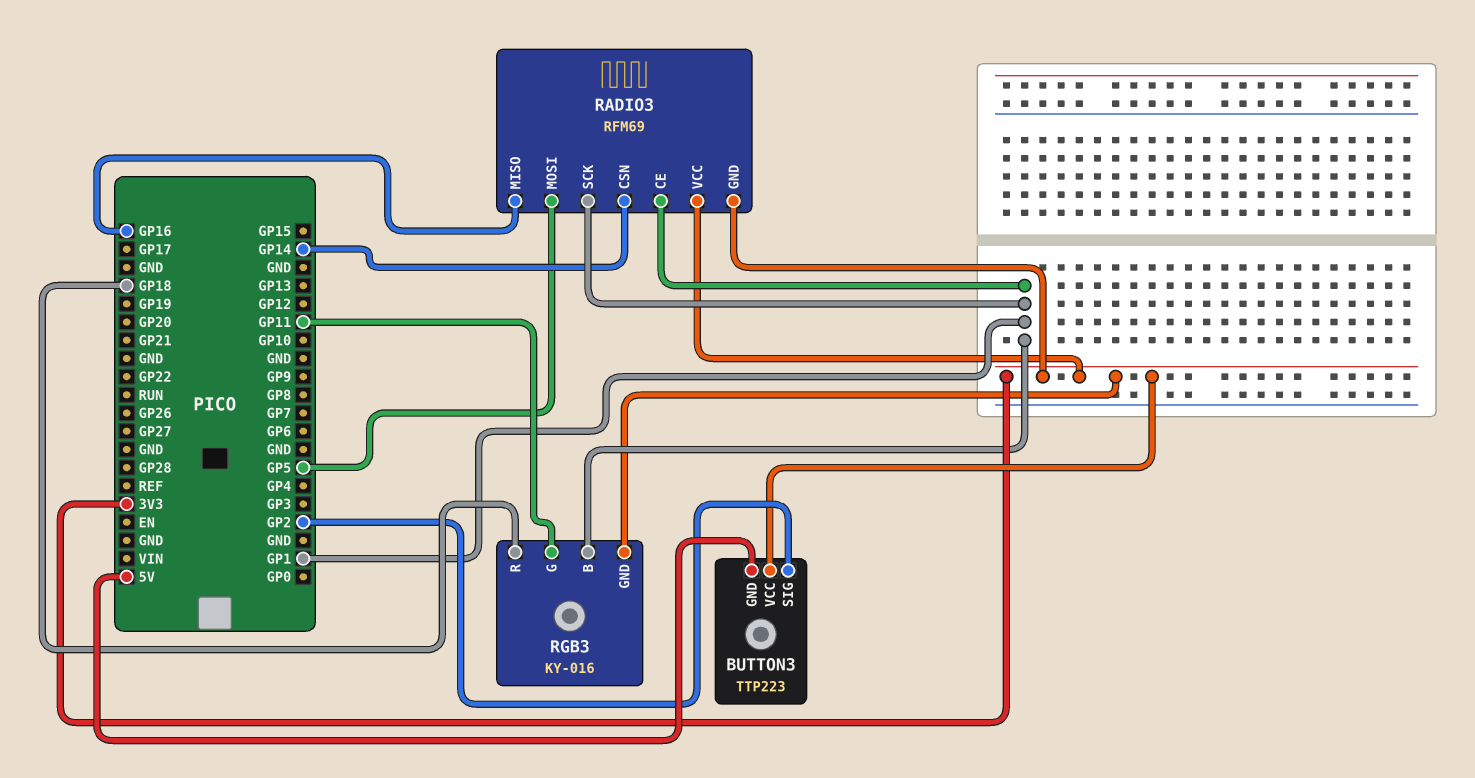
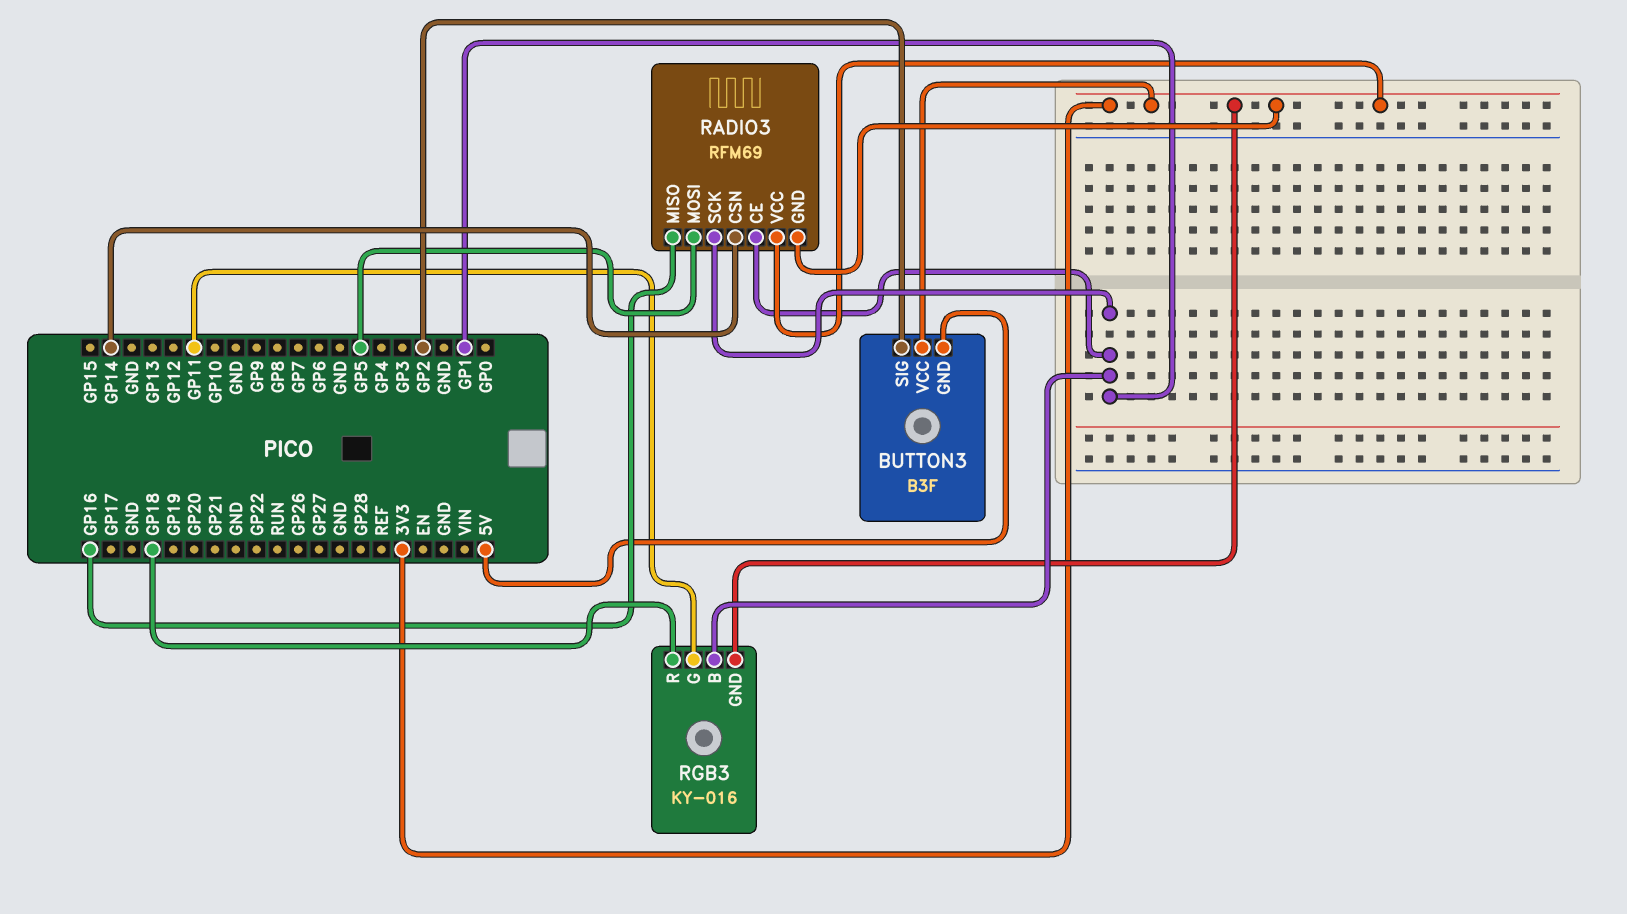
BUTTON3: TTP223 -> B3F

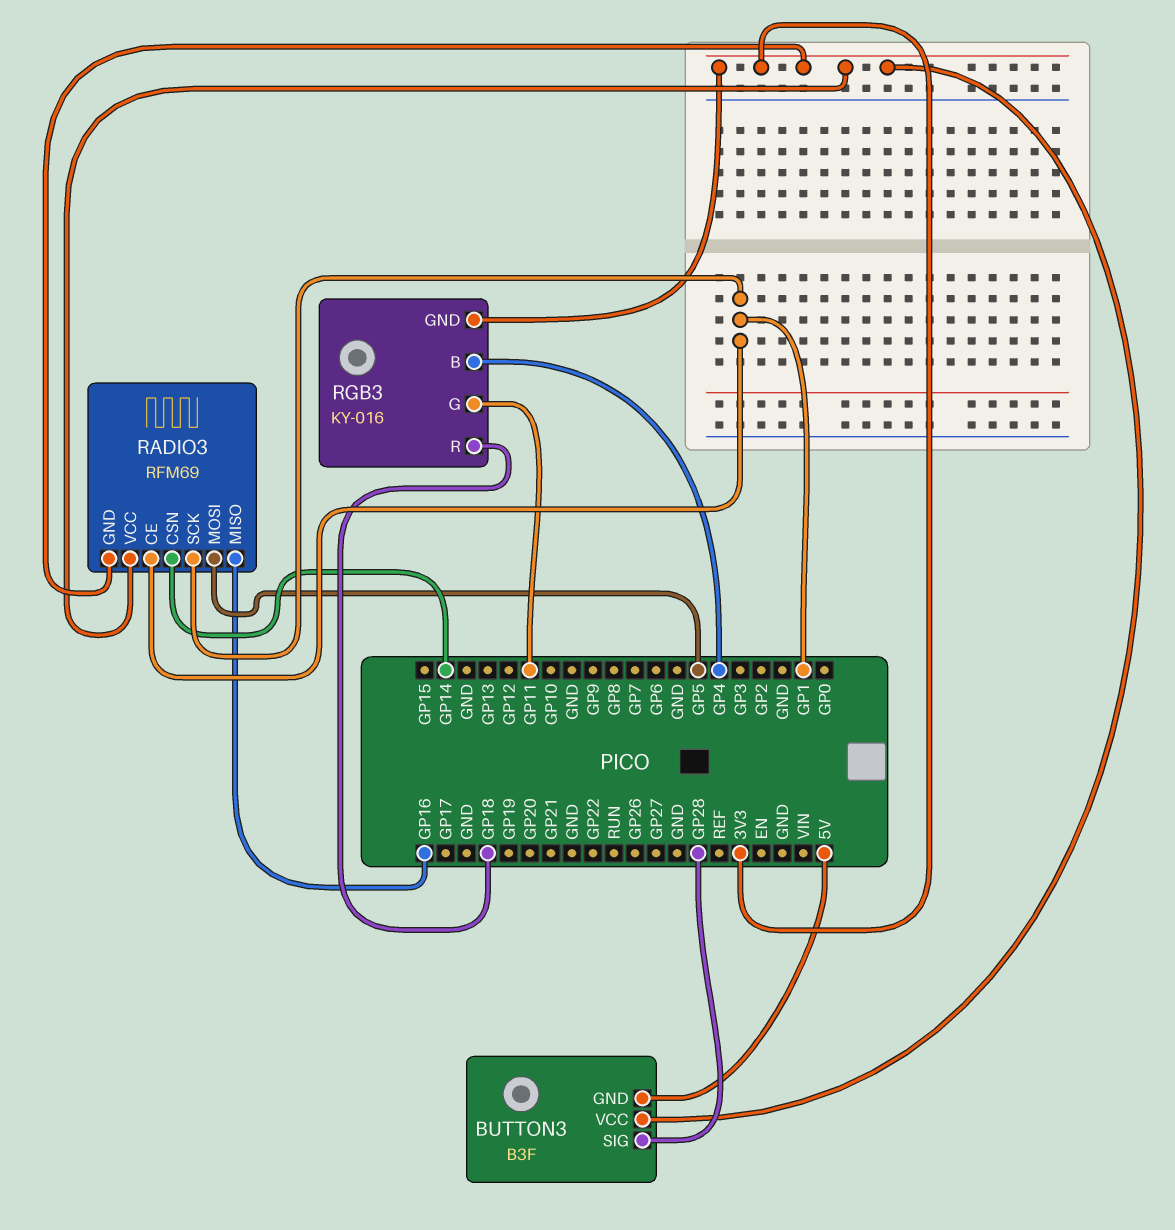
BUTTON3 pin SIG: GP2 -> GP28
RGB3 pin B: GP1 -> GP4

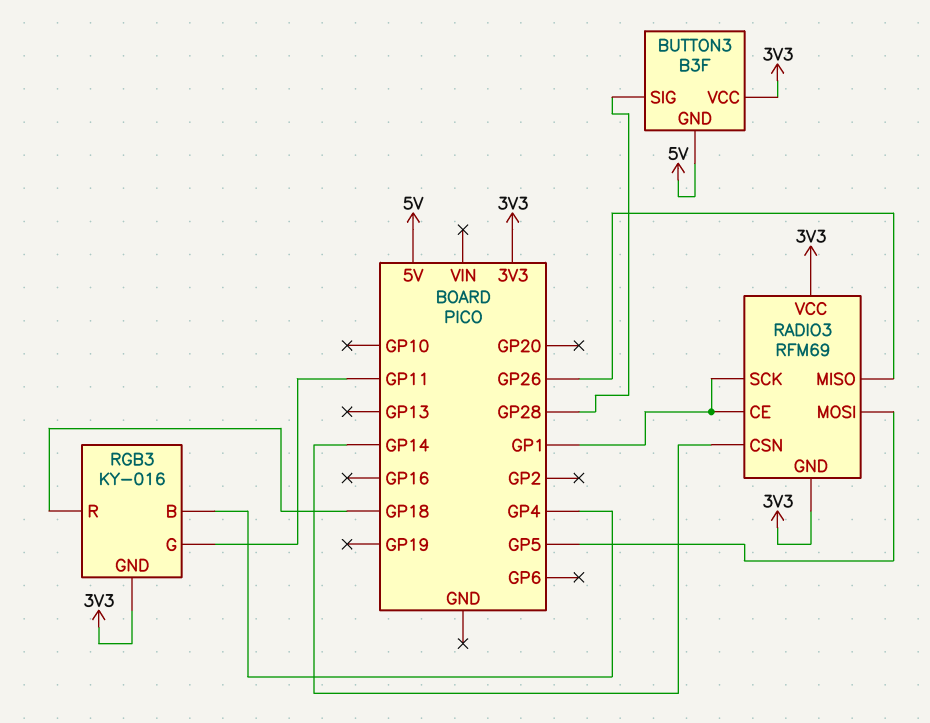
RADIO3 pin MISO: GP16 -> GP26

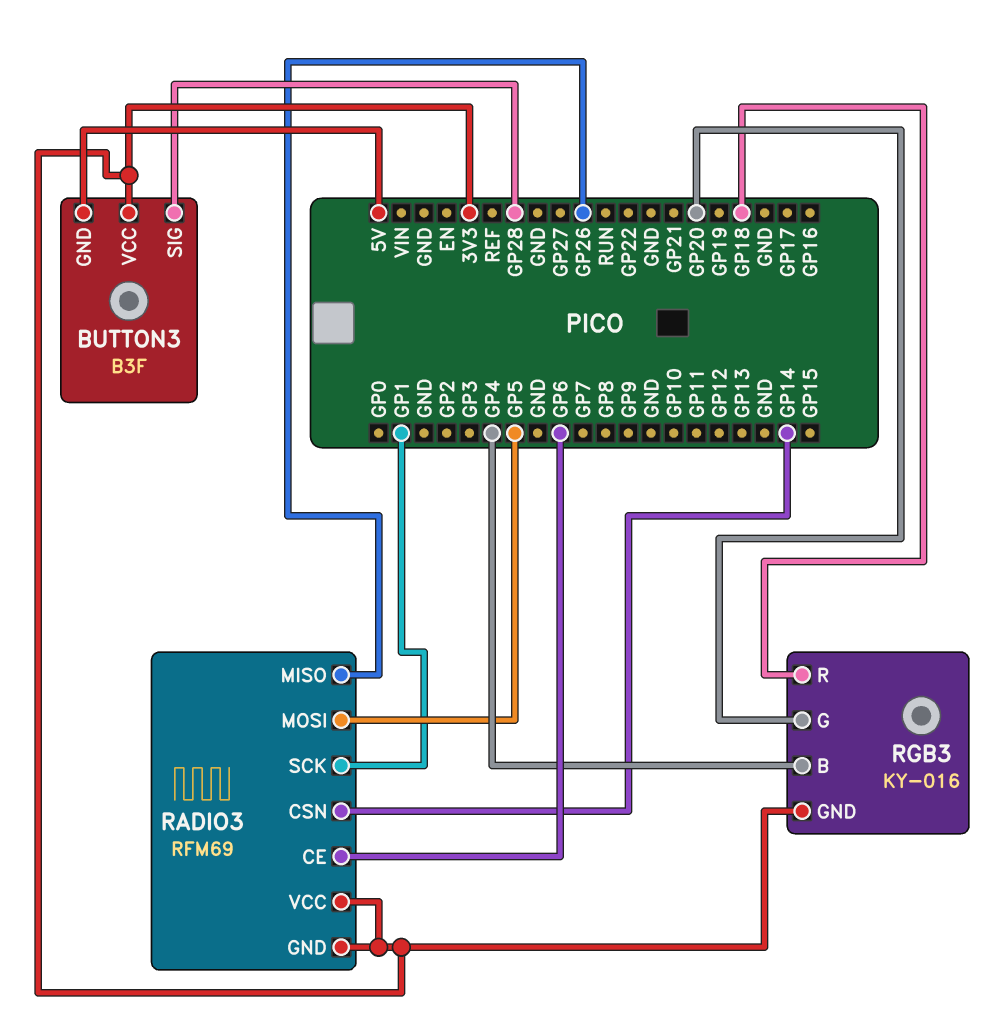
RADIO3 pin CE: GP1 -> GP6
RGB3 pin G: GP11 -> GP20

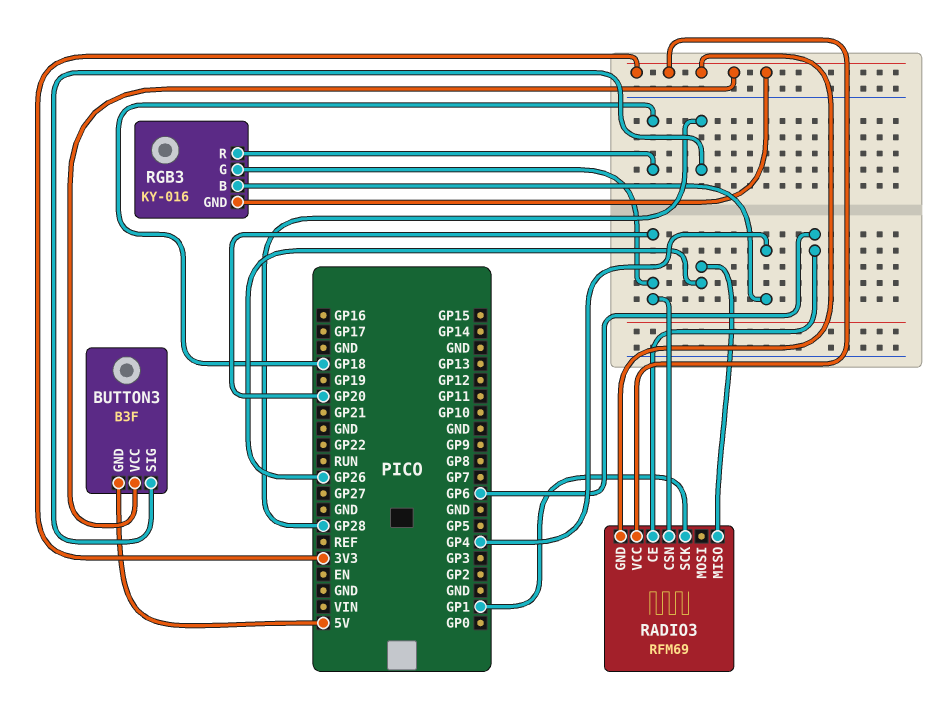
RADIO3 pin CSN: GP14 -> GP20
RADIO3 pin MOSI: GP5 -> none

